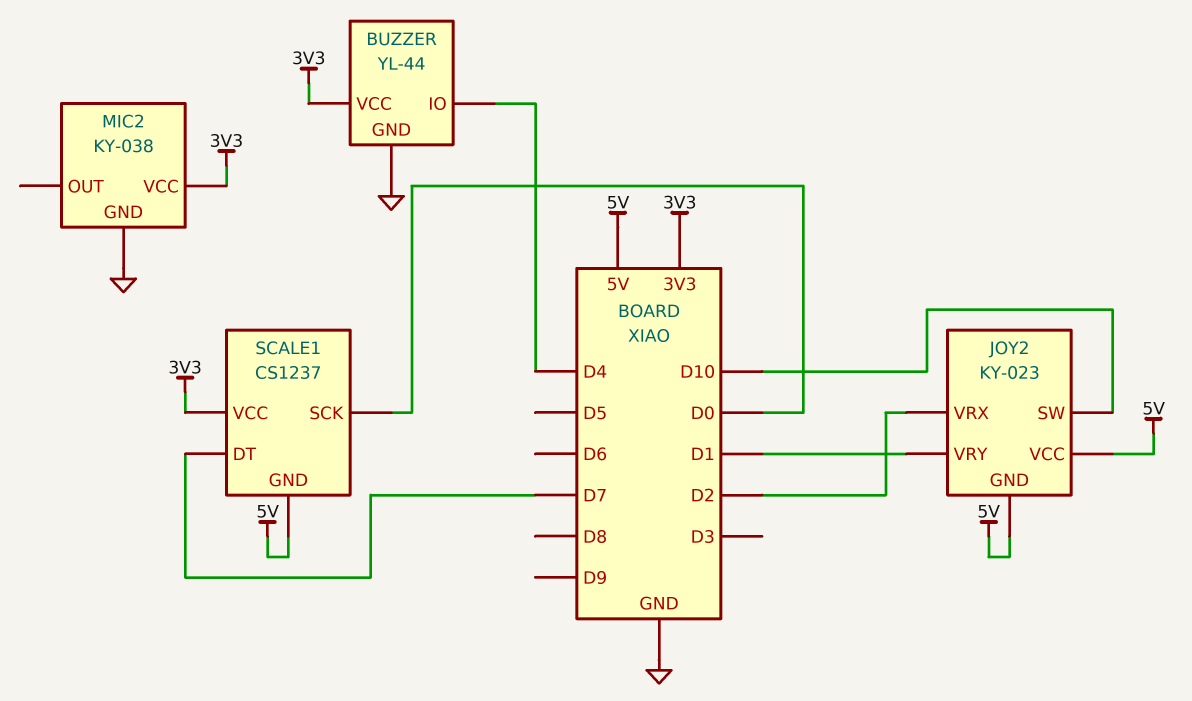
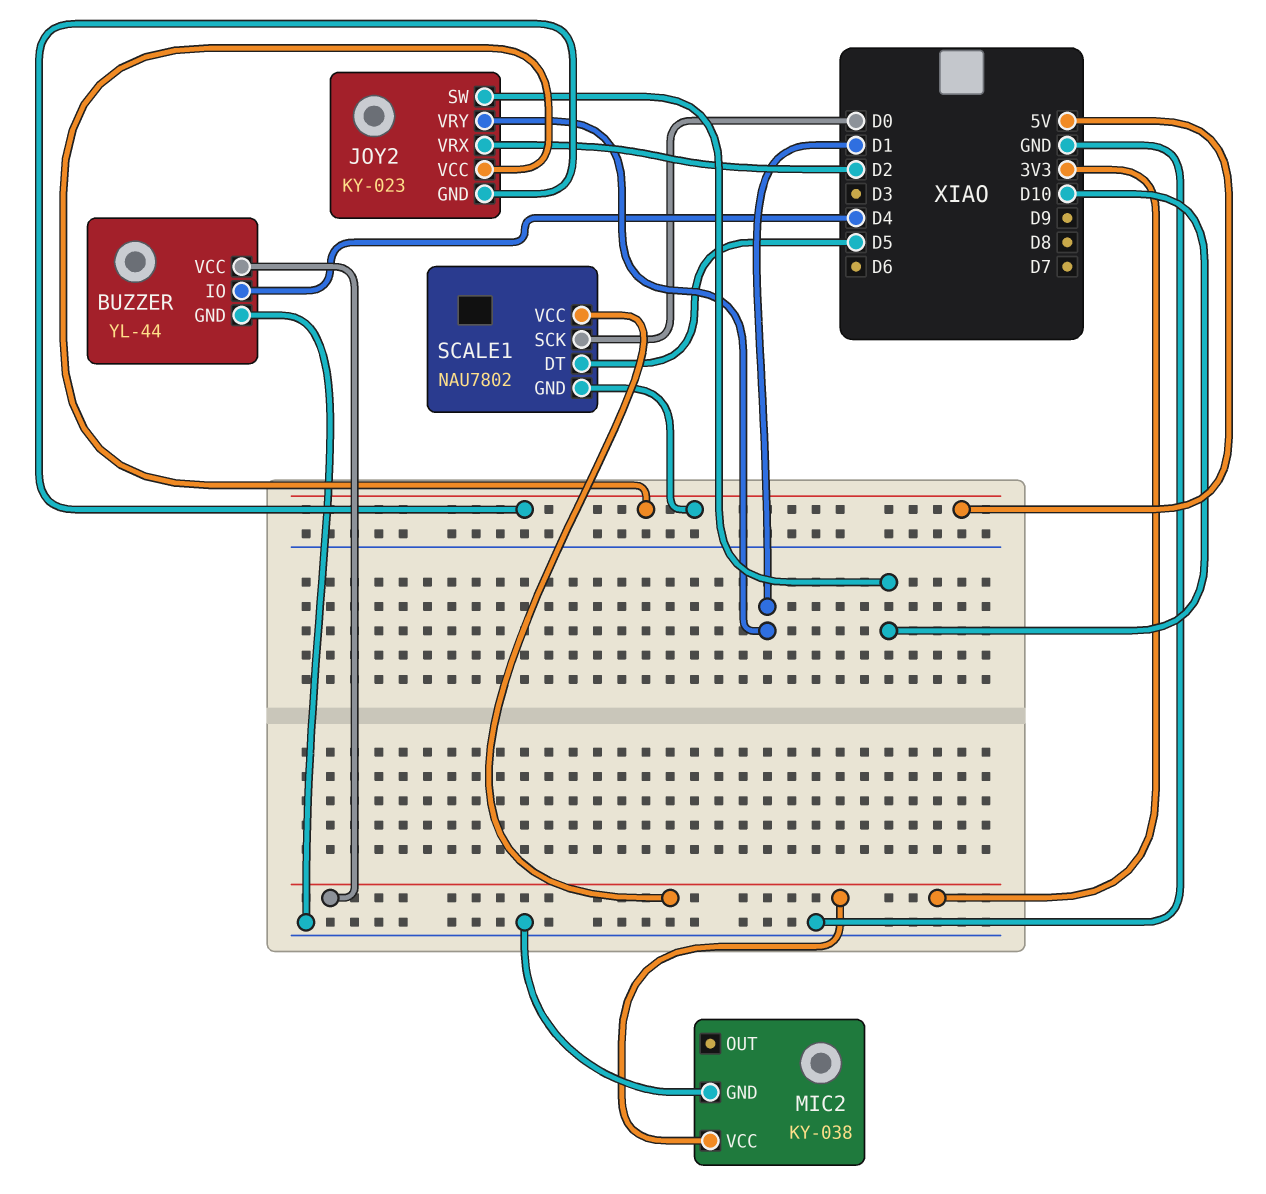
SCALE1: CS1237 -> NAU7802
SCALE1 pin DT: D7 -> D5

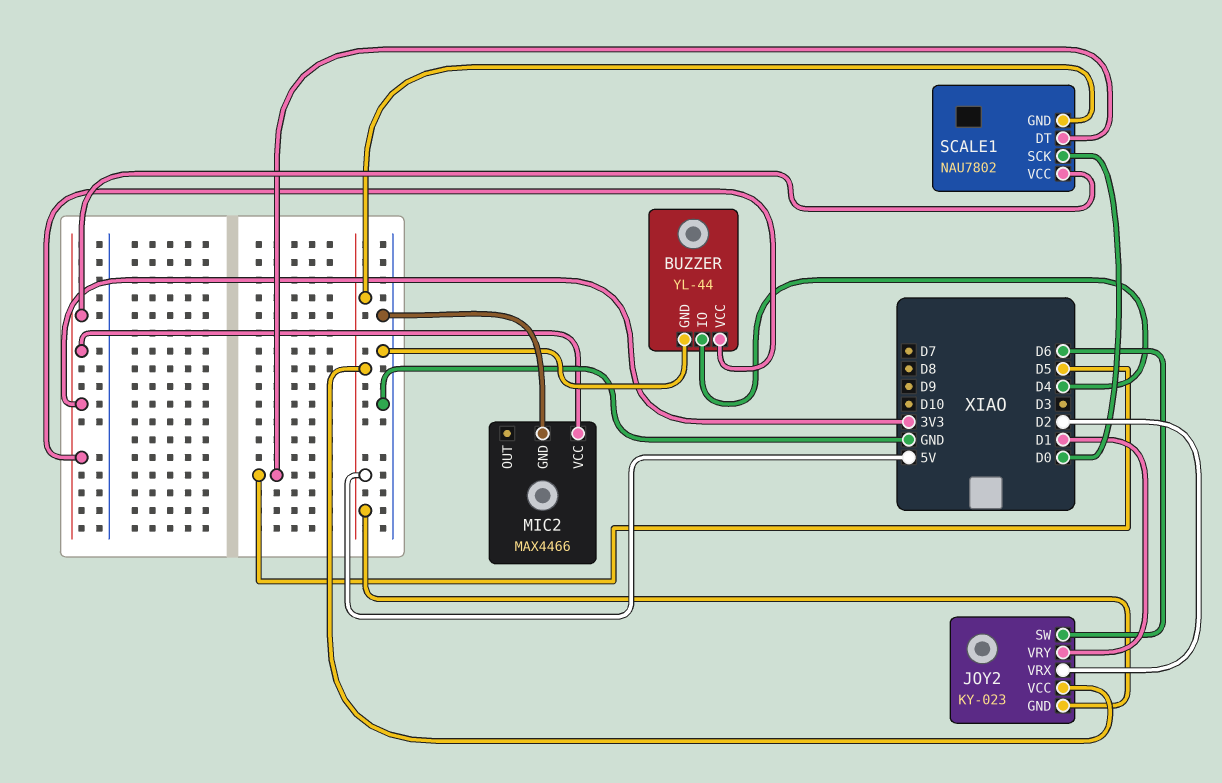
JOY2 pin SW: D10 -> D6
MIC2: KY-038 -> MAX4466

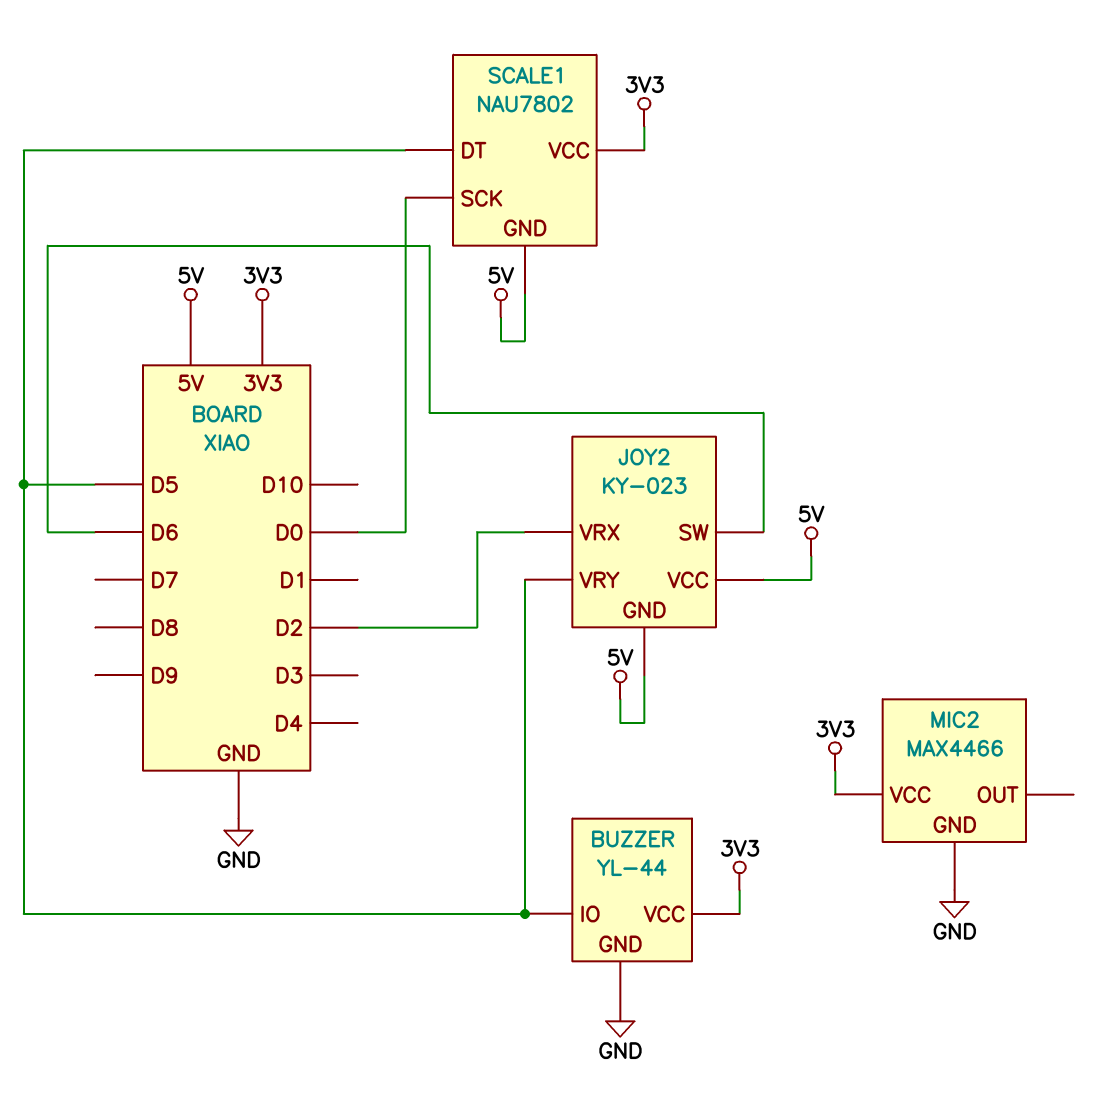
BUZZER pin IO: D4 -> D5
JOY2 pin VRY: D1 -> D5

